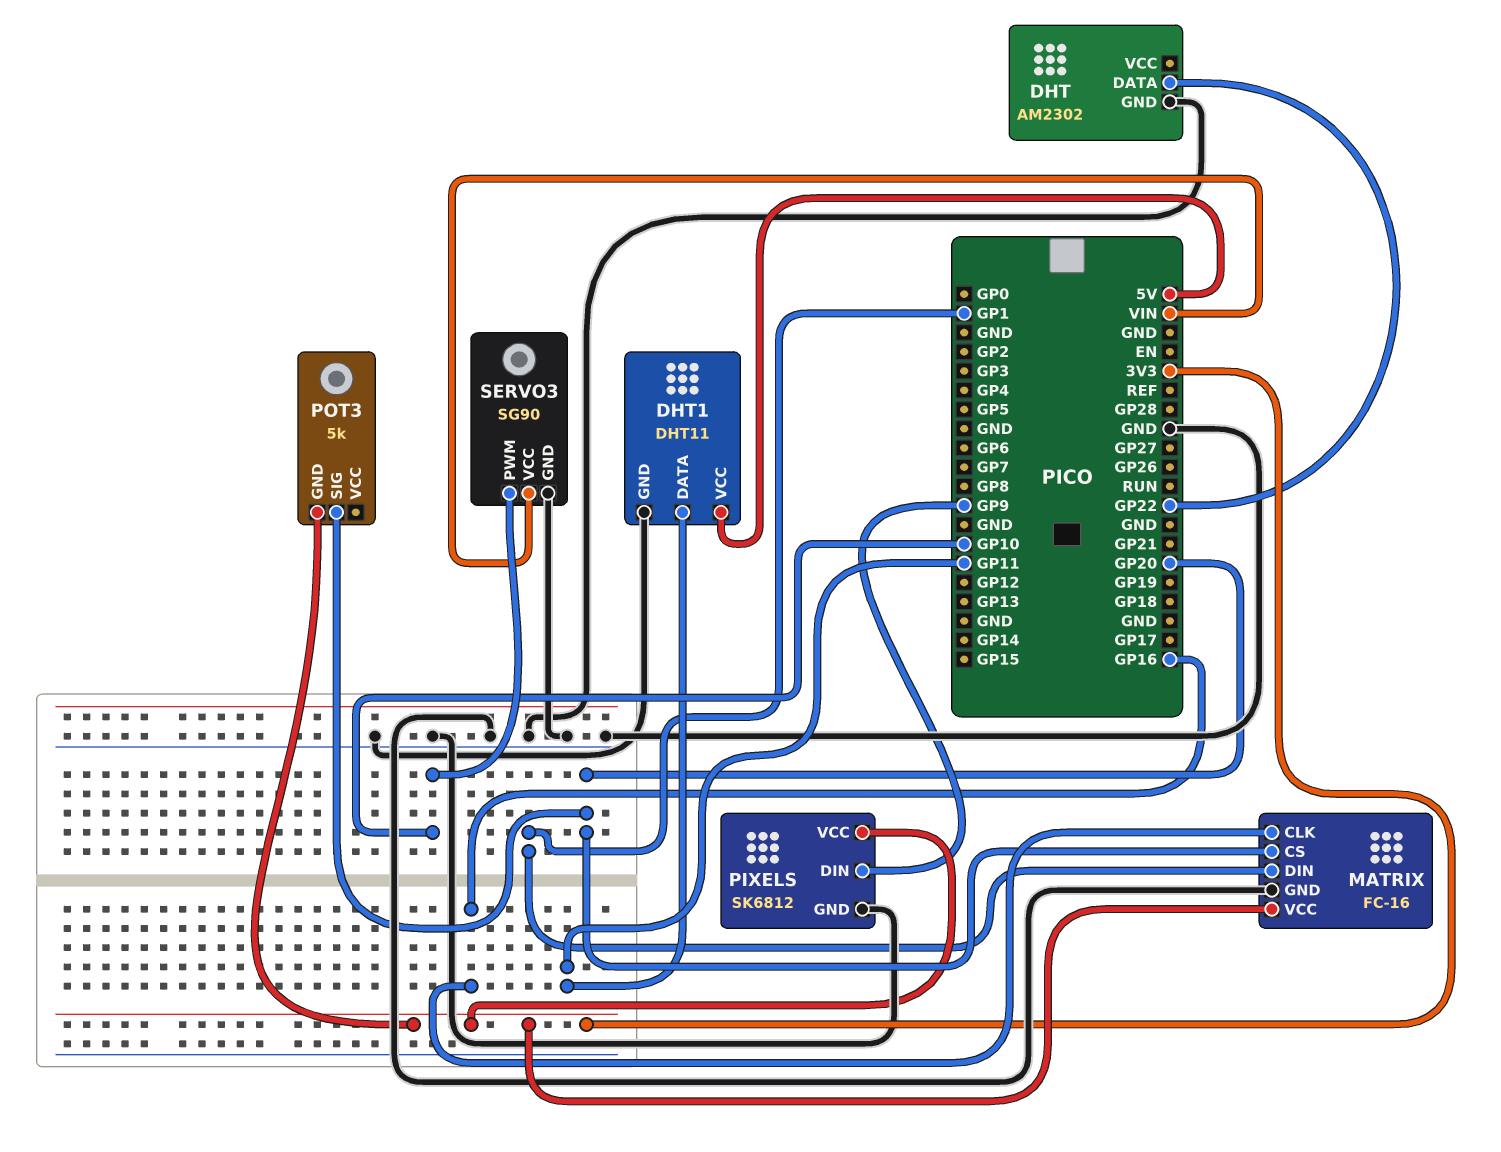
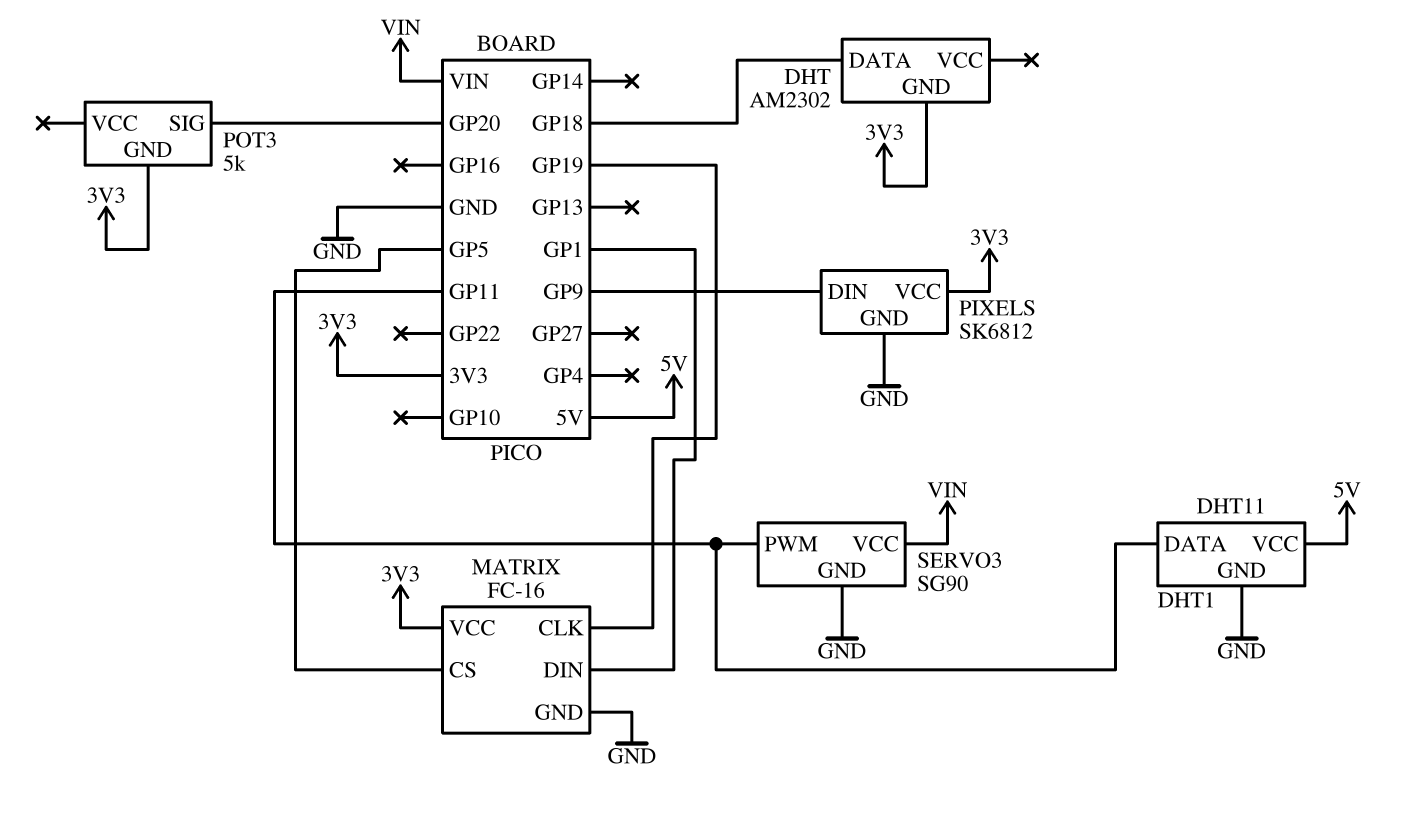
DHT pin DATA: GP22 -> GP18
DHT pin GND: GND -> 3V3
MATRIX pin CLK: GP16 -> GP19
MATRIX pin CS: GP20 -> GP5
SERVO3 pin PWM: GP10 -> GP11

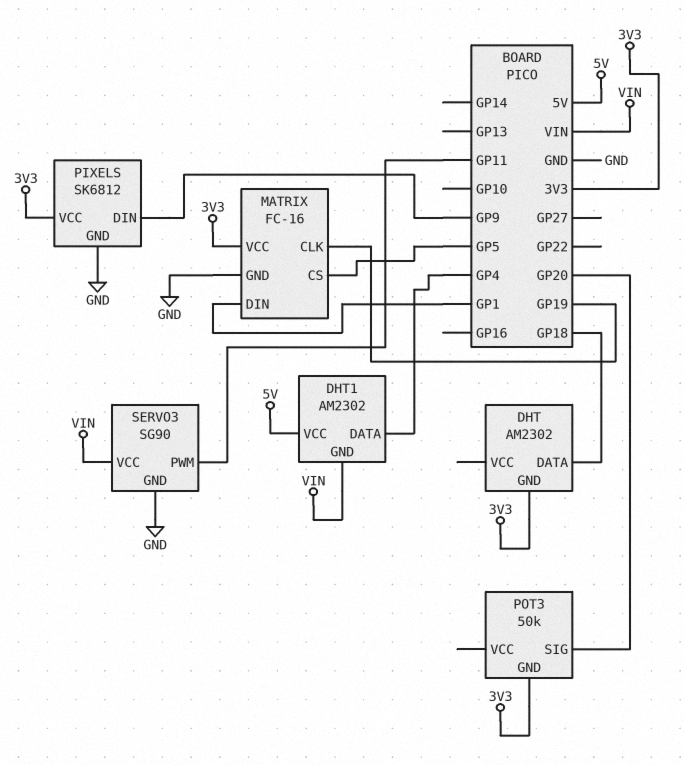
DHT1: DHT11 -> AM2302
DHT1 pin DATA: GP11 -> GP4
DHT1 pin GND: GND -> VIN
POT3: 5k -> 50k

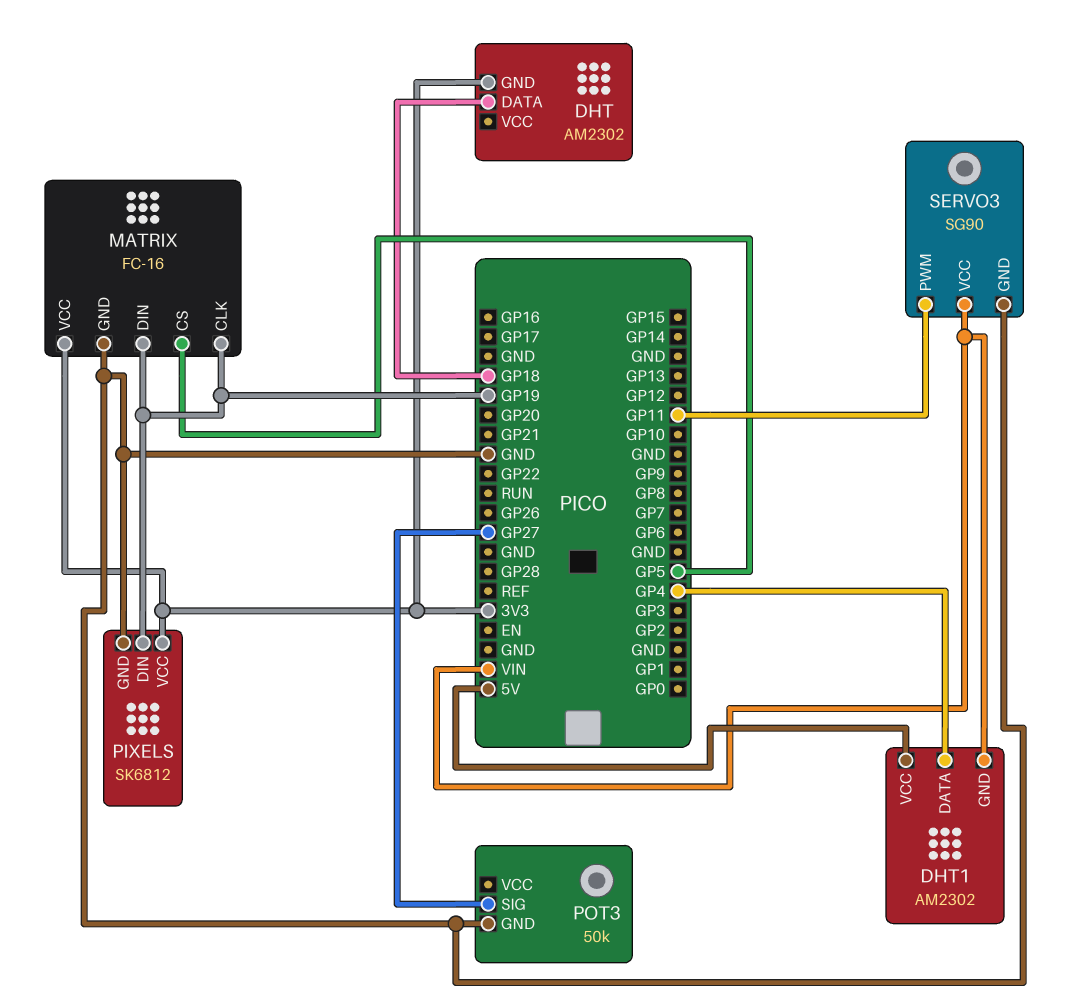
MATRIX pin DIN: GP1 -> GP19
PIXELS pin DIN: GP9 -> GP19
POT3 pin GND: 3V3 -> GND
POT3 pin SIG: GP20 -> GP27

